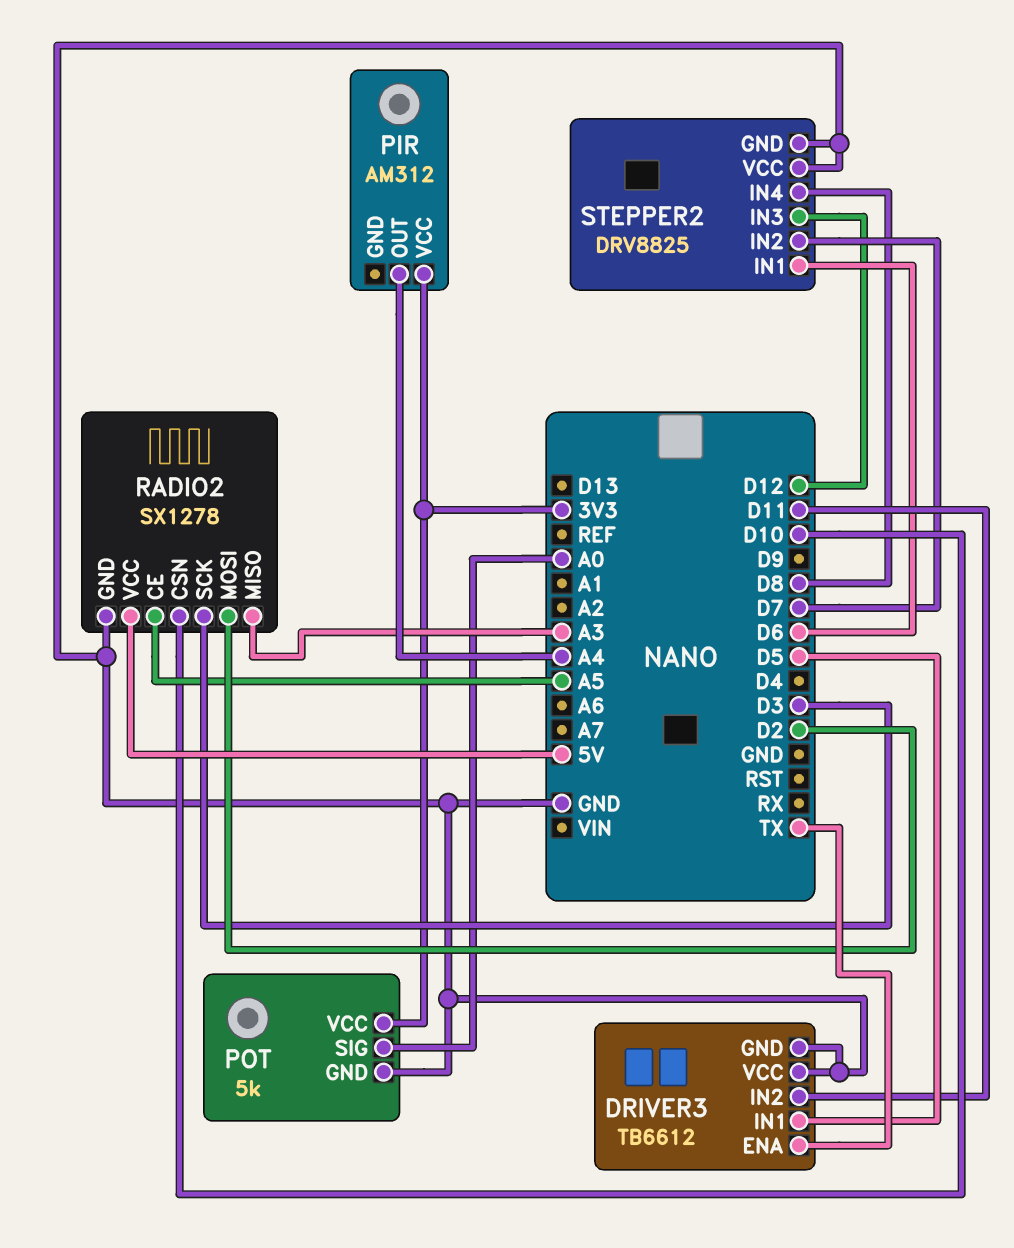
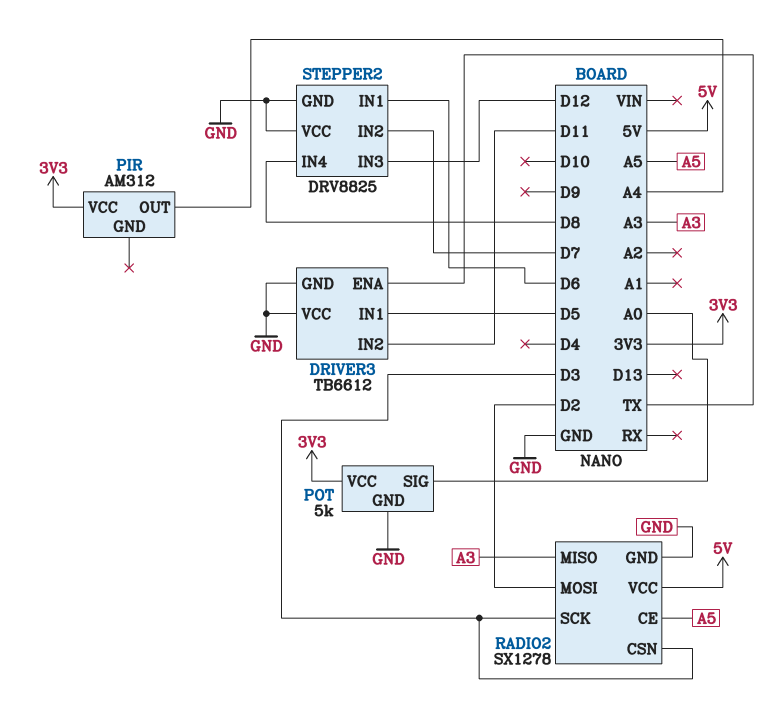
RADIO2 pin CSN: D10 -> D3

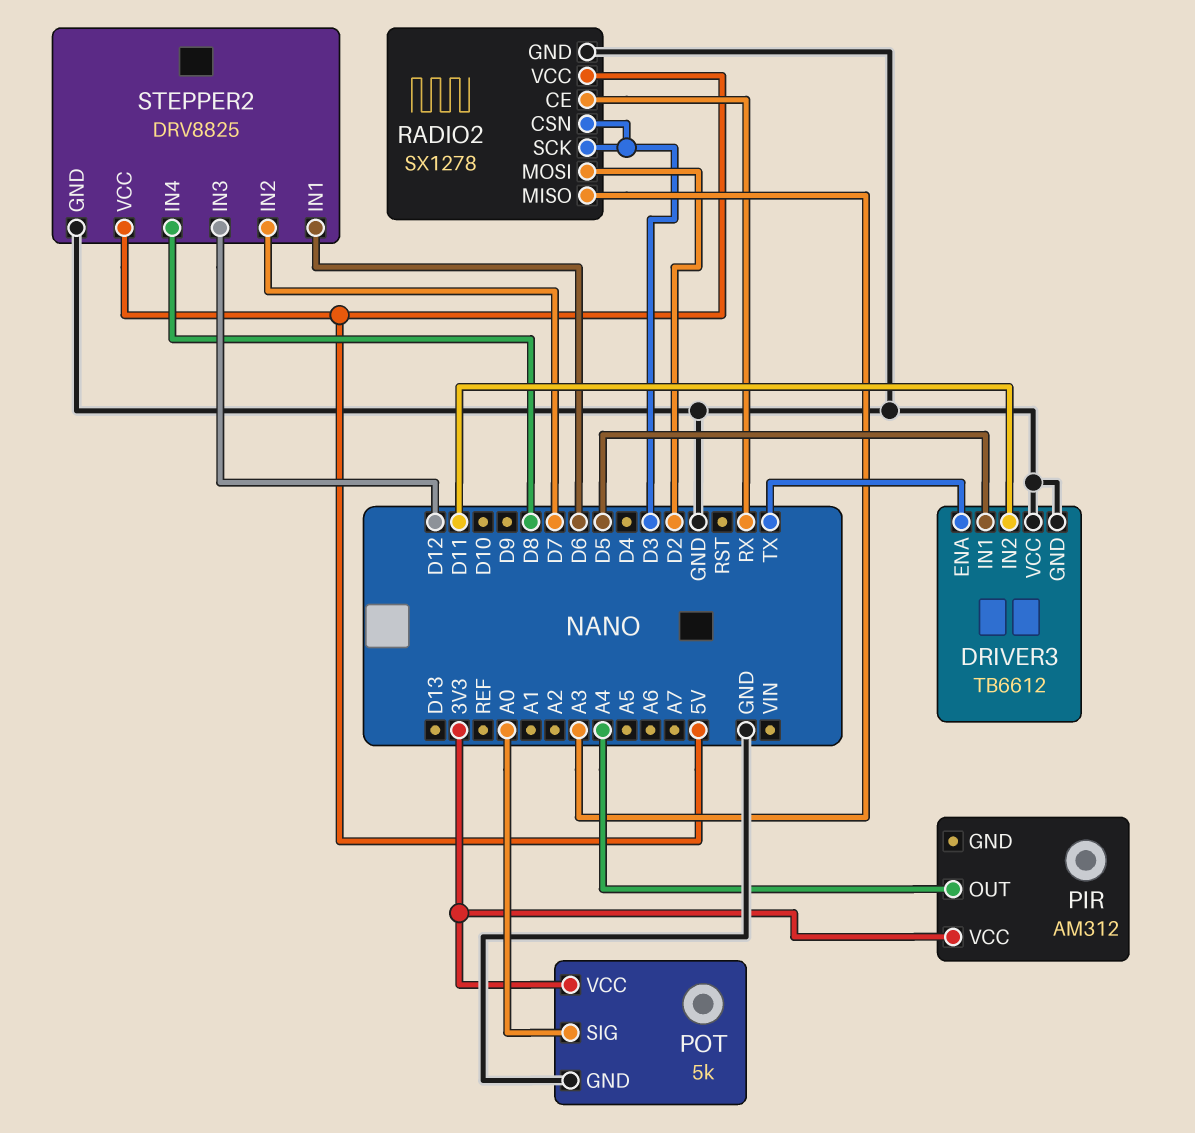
RADIO2 pin CE: A5 -> RX
STEPPER2 pin VCC: GND -> 5V

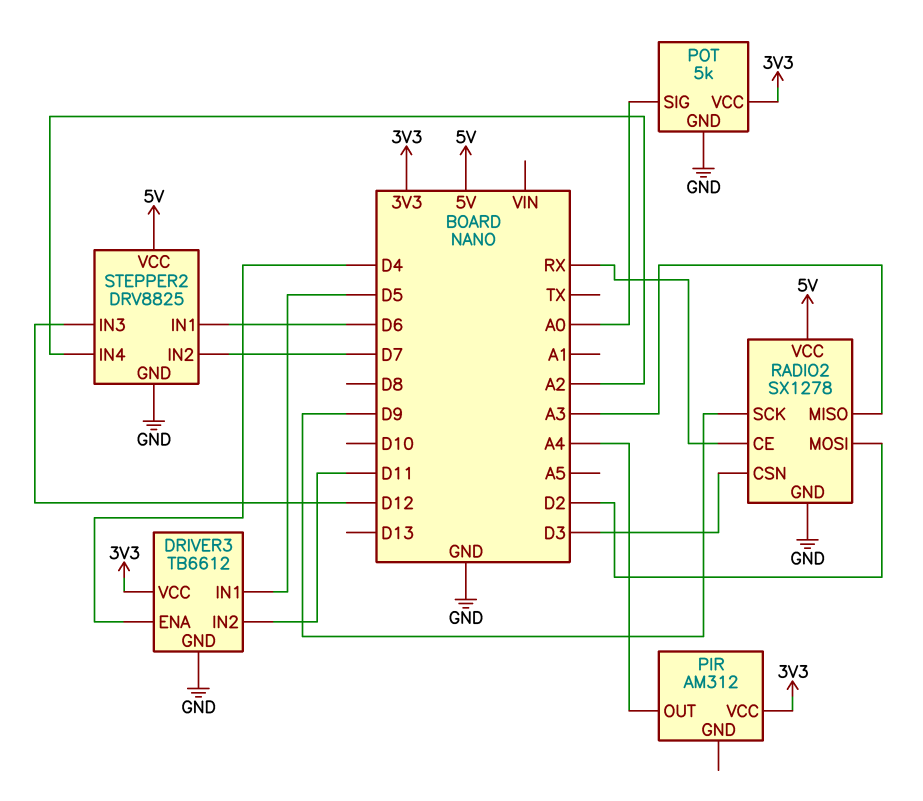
DRIVER3 pin ENA: TX -> D4
DRIVER3 pin VCC: GND -> 3V3
RADIO2 pin SCK: D3 -> D9
STEPPER2 pin IN4: D8 -> A2

